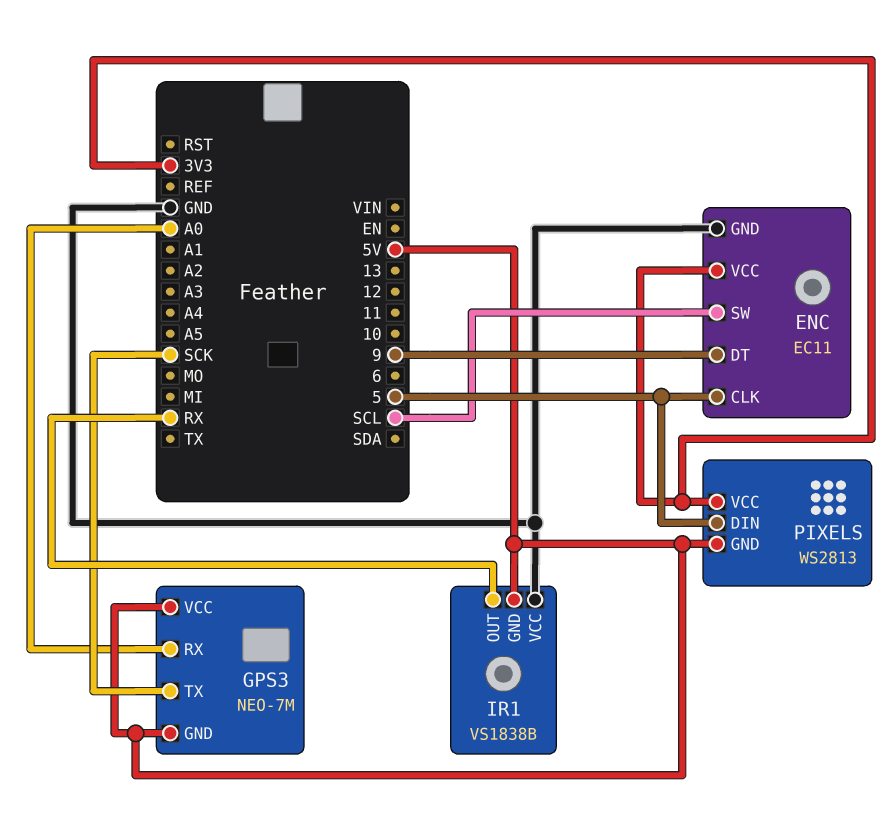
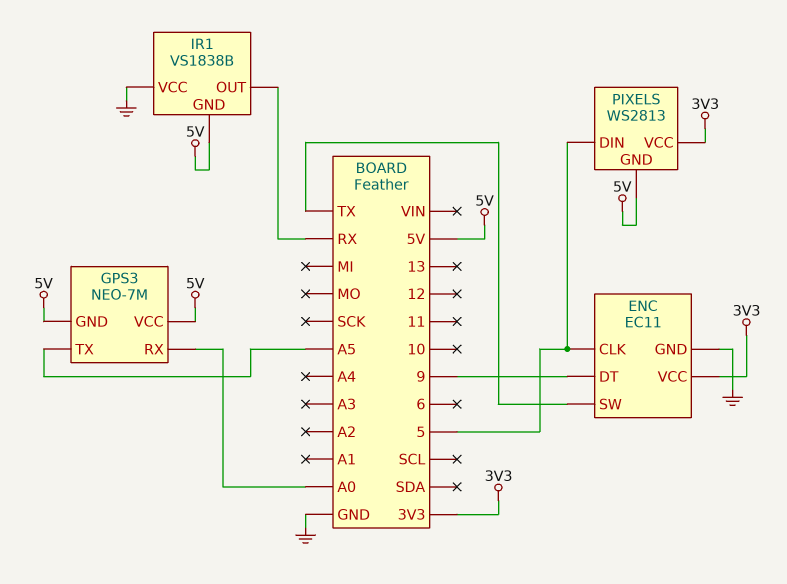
ENC pin SW: SCL -> TX
GPS3 pin TX: SCK -> A5

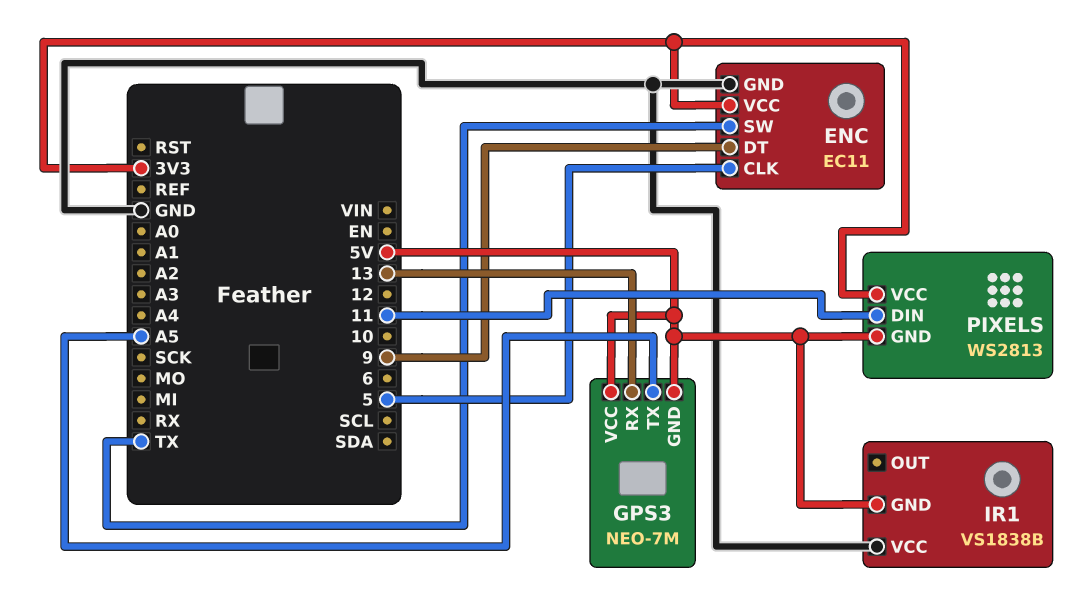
GPS3 pin RX: A0 -> 13
IR1 pin OUT: RX -> none
PIXELS pin DIN: 5 -> 11

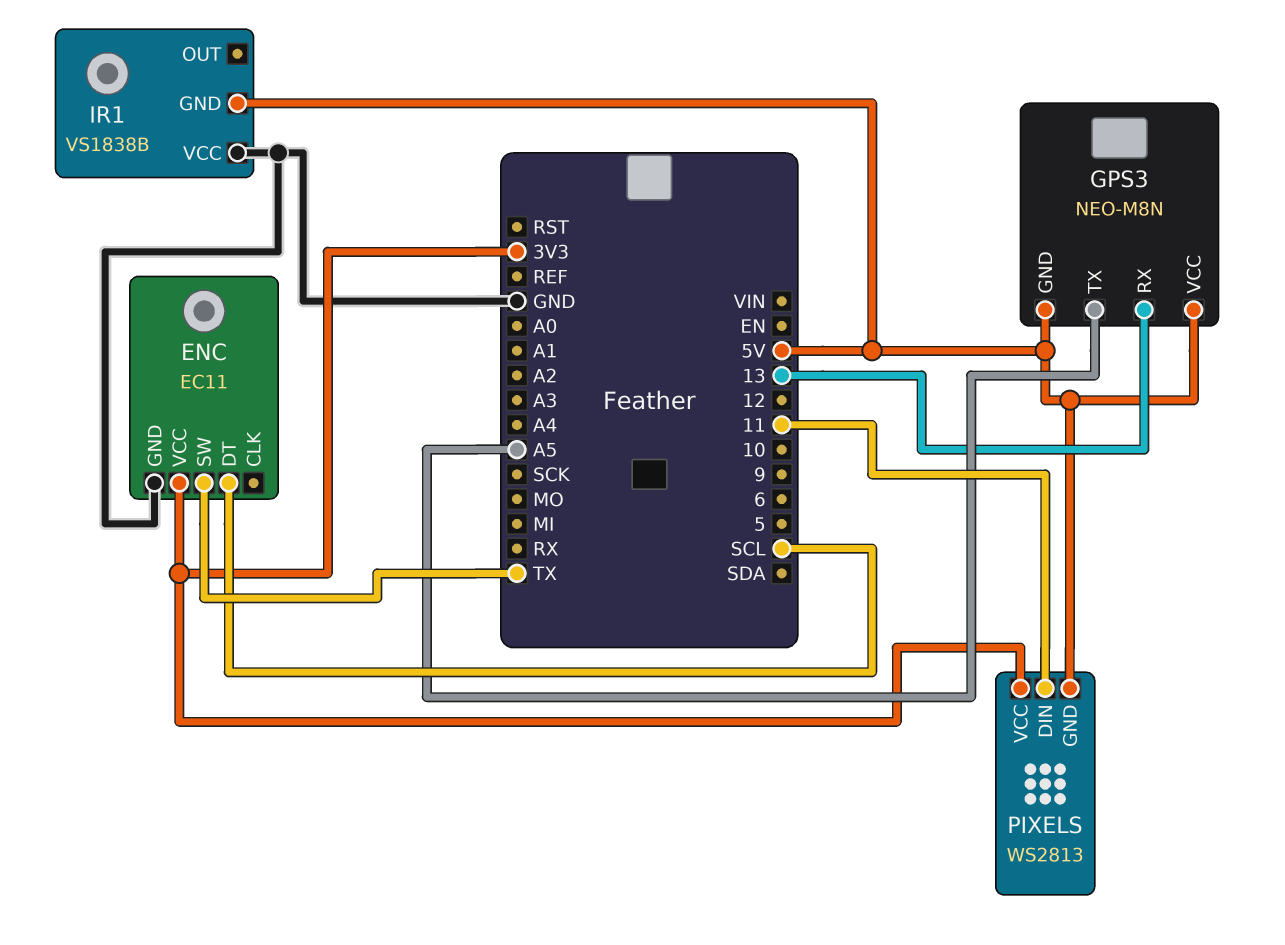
ENC pin CLK: 5 -> none
ENC pin DT: 9 -> SCL
GPS3: NEO-7M -> NEO-M8N

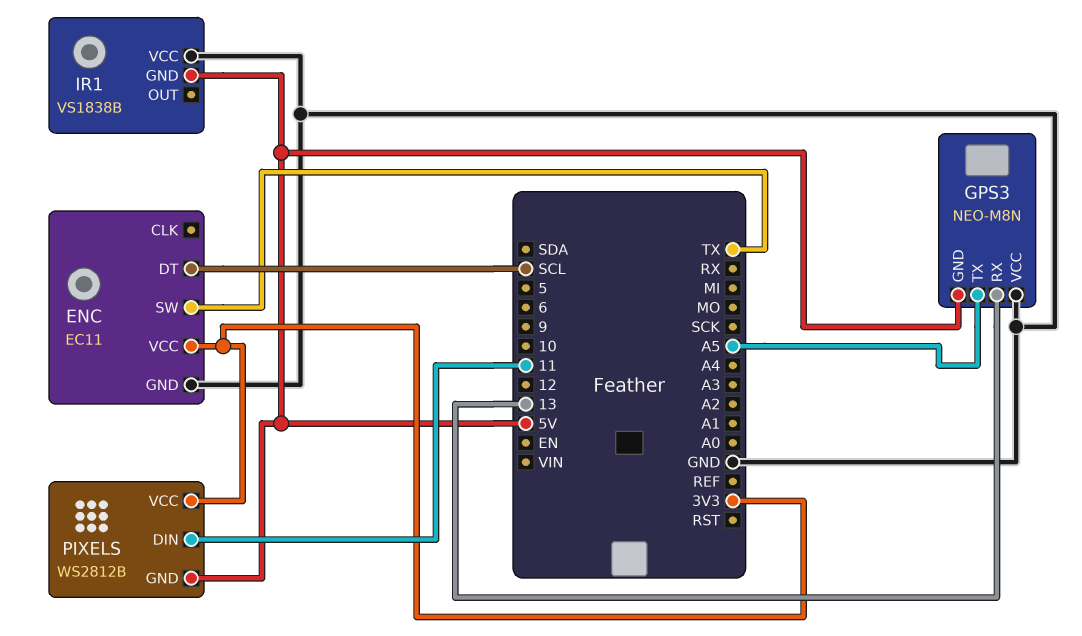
GPS3 pin VCC: 5V -> GND
PIXELS: WS2813 -> WS2812B

